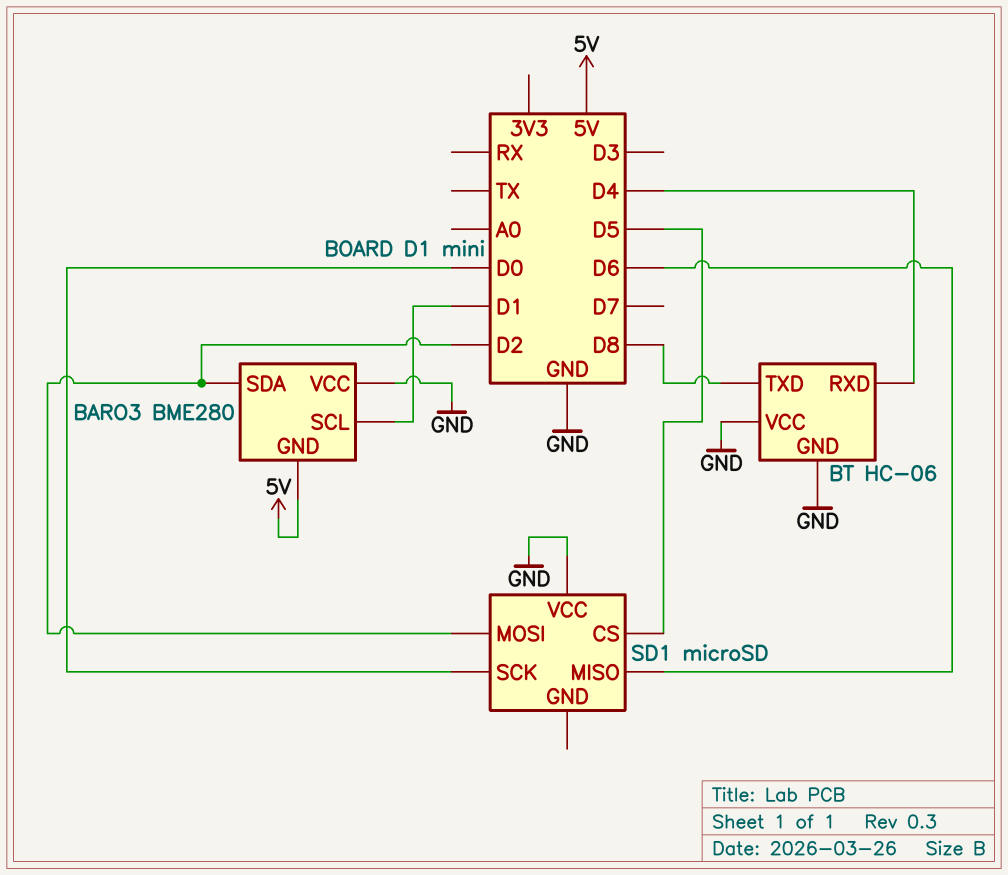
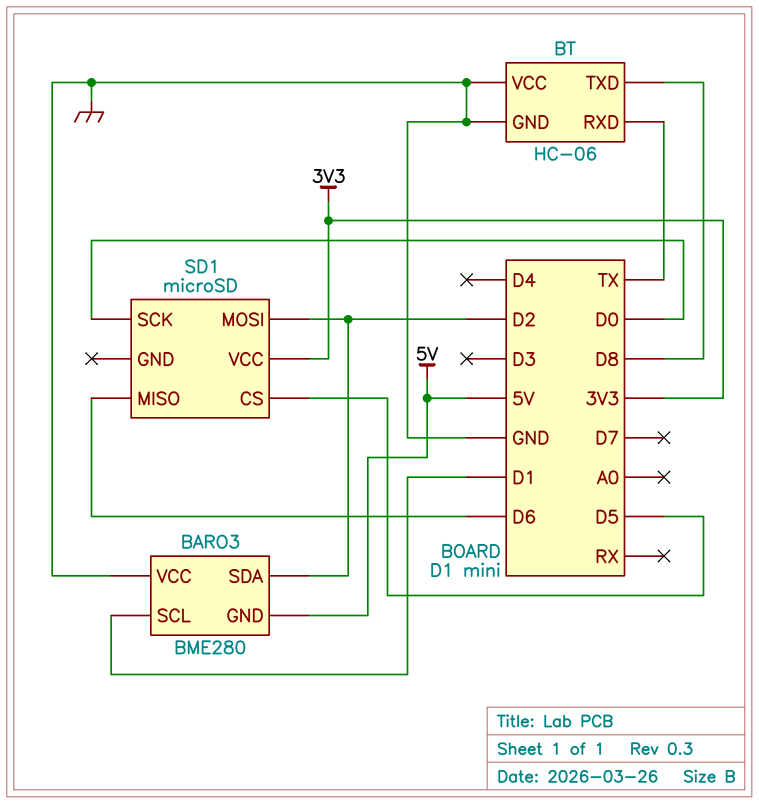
BT pin RXD: D4 -> TX
SD1 pin VCC: GND -> 3V3

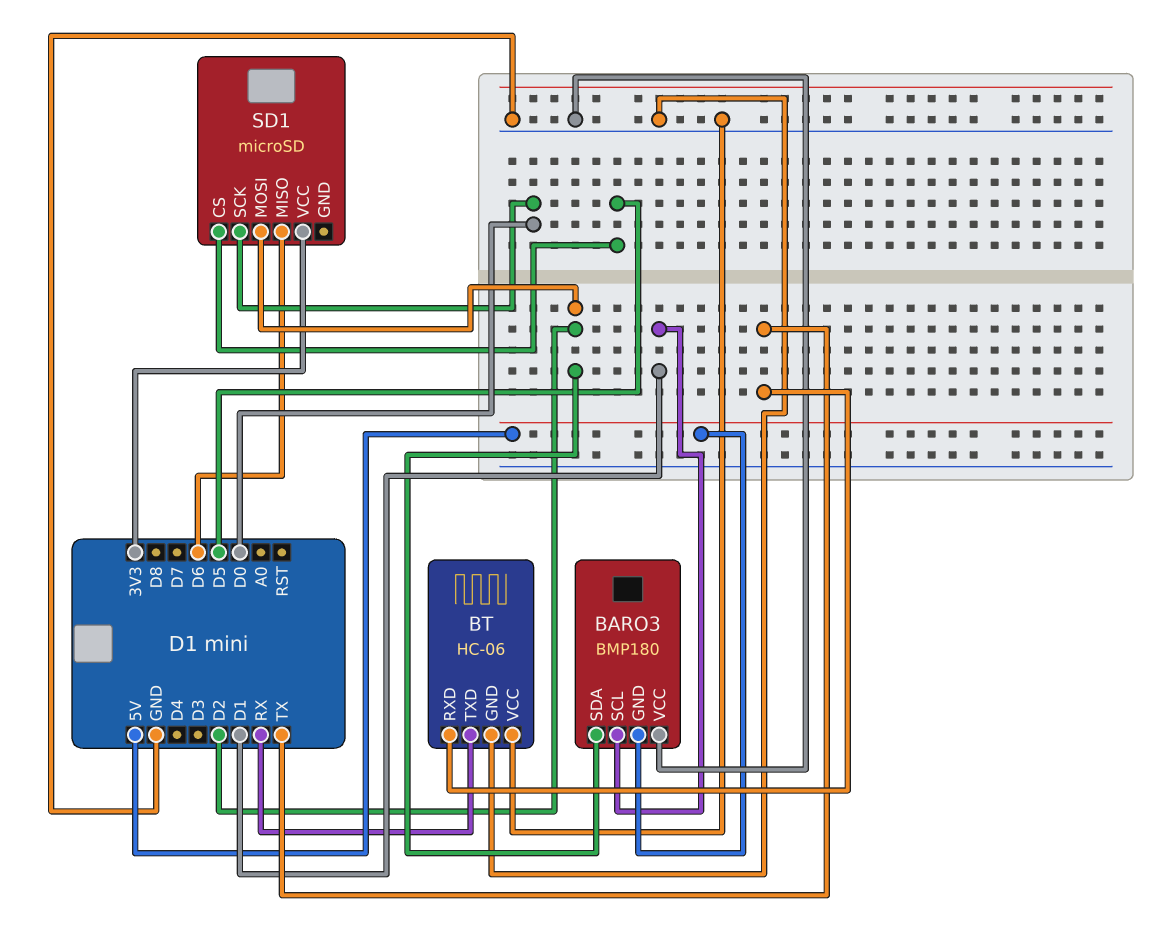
BARO3: BME280 -> BMP180
BT pin TXD: D8 -> RX

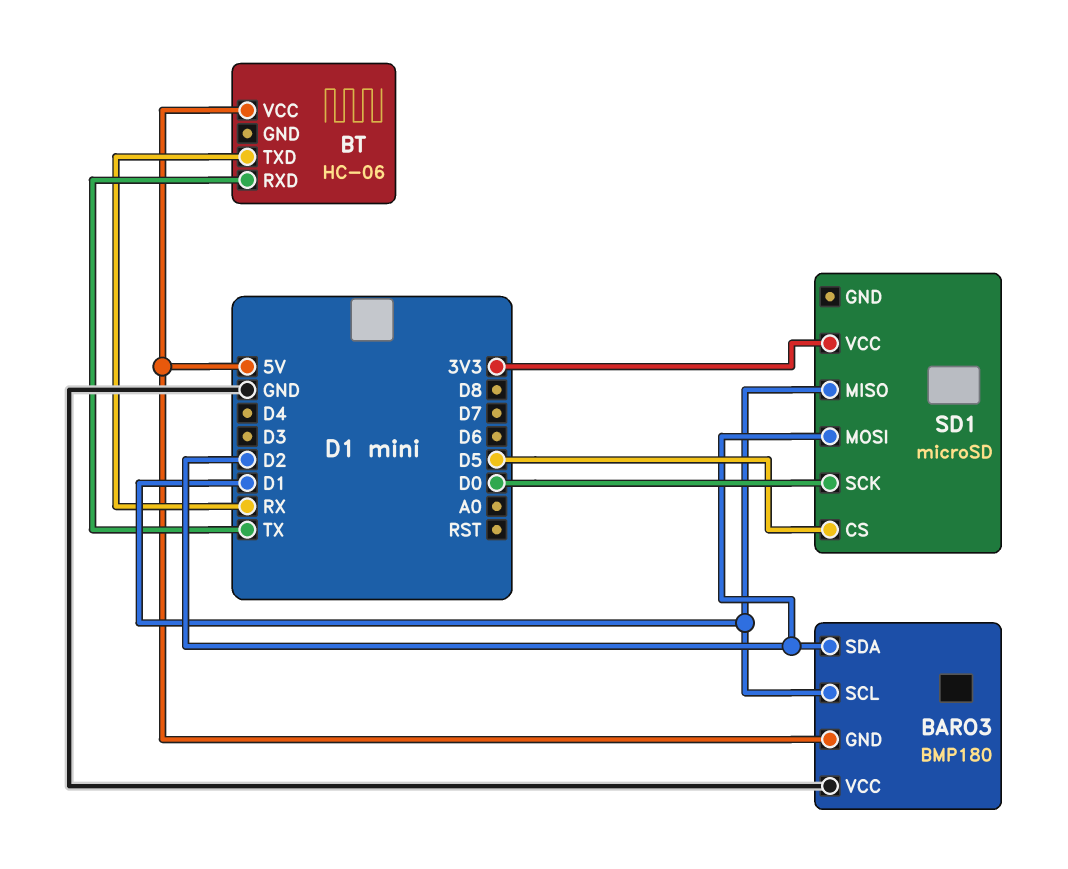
BT pin GND: GND -> none
BT pin VCC: GND -> 5V
SD1 pin MISO: D6 -> D1

